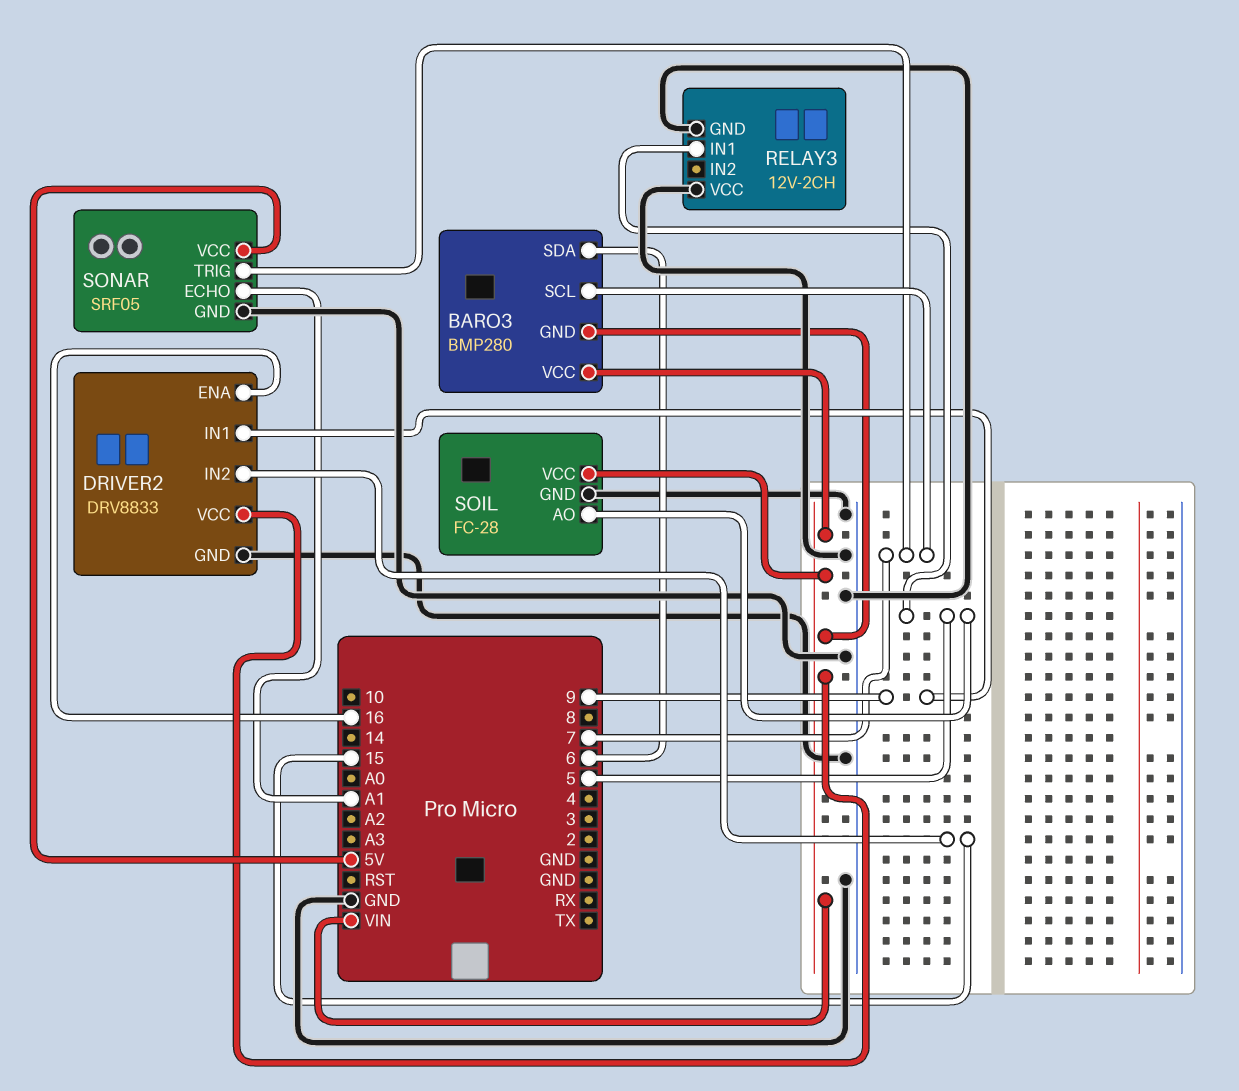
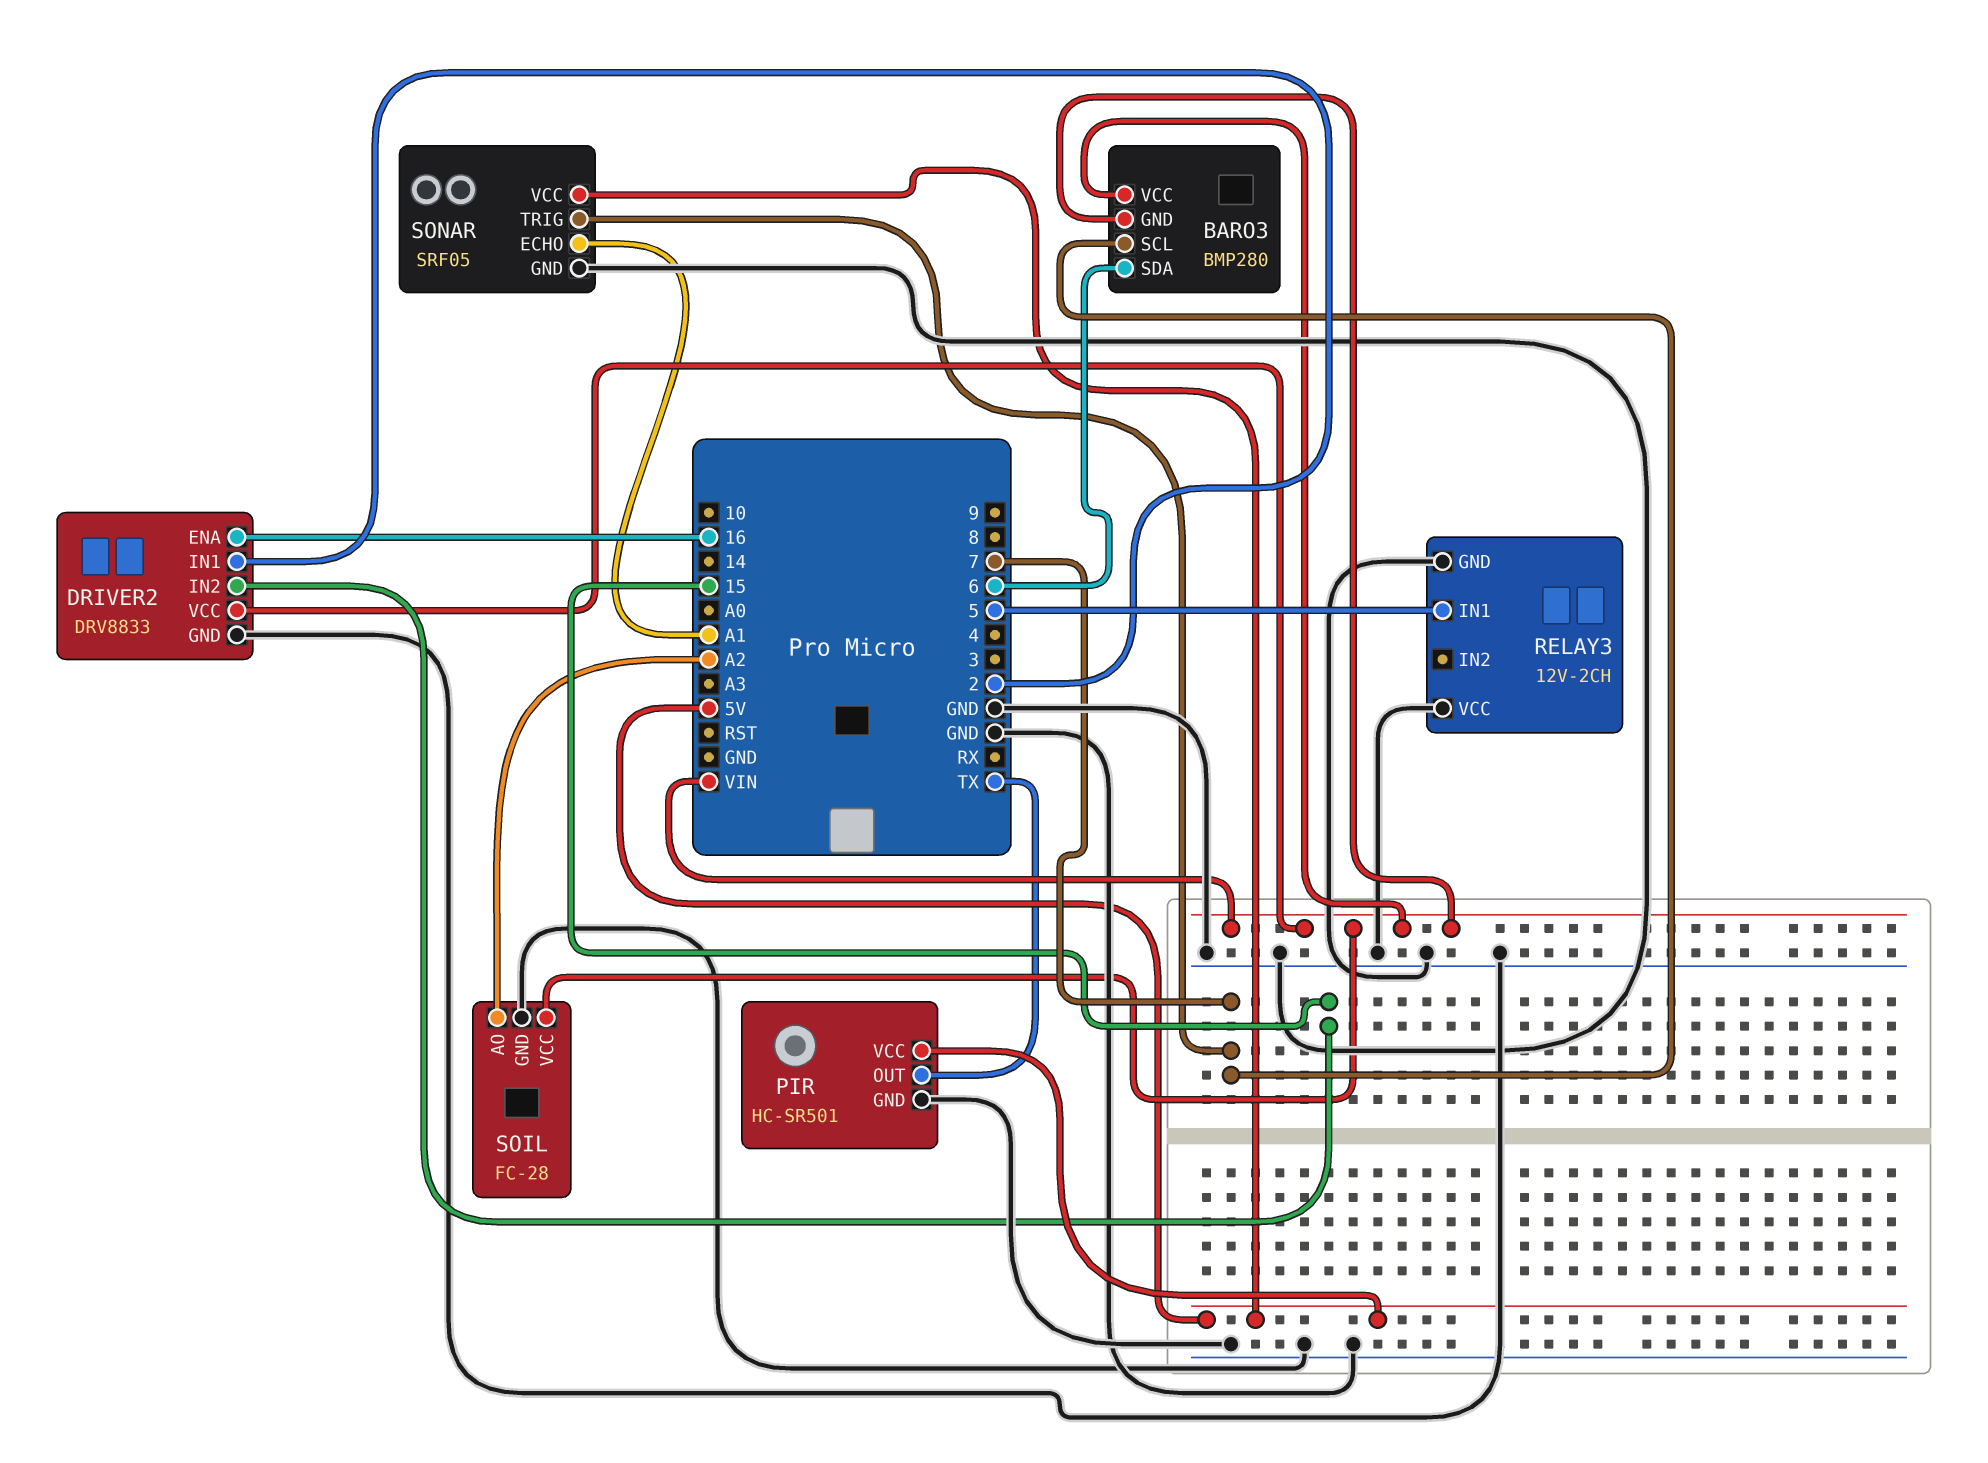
DRIVER2 pin IN1: 9 -> 2
PIR: none -> HC-SR501
PIR pin GND: none -> GND
PIR pin OUT: none -> TX
PIR pin VCC: none -> 5V
SOIL pin AO: 5 -> A2

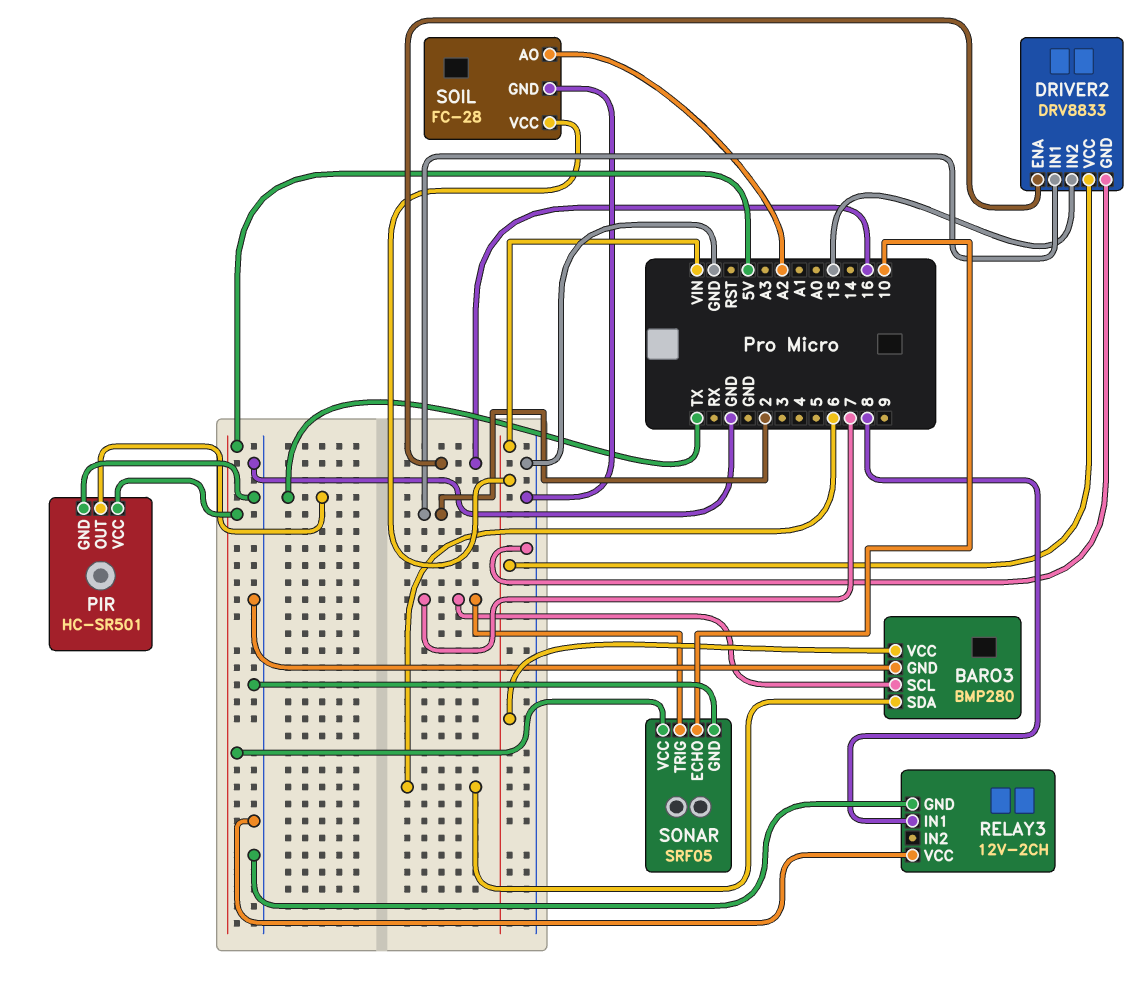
BARO3 pin GND: VIN -> GND
RELAY3 pin IN1: 5 -> 8
SONAR pin ECHO: A1 -> 10

